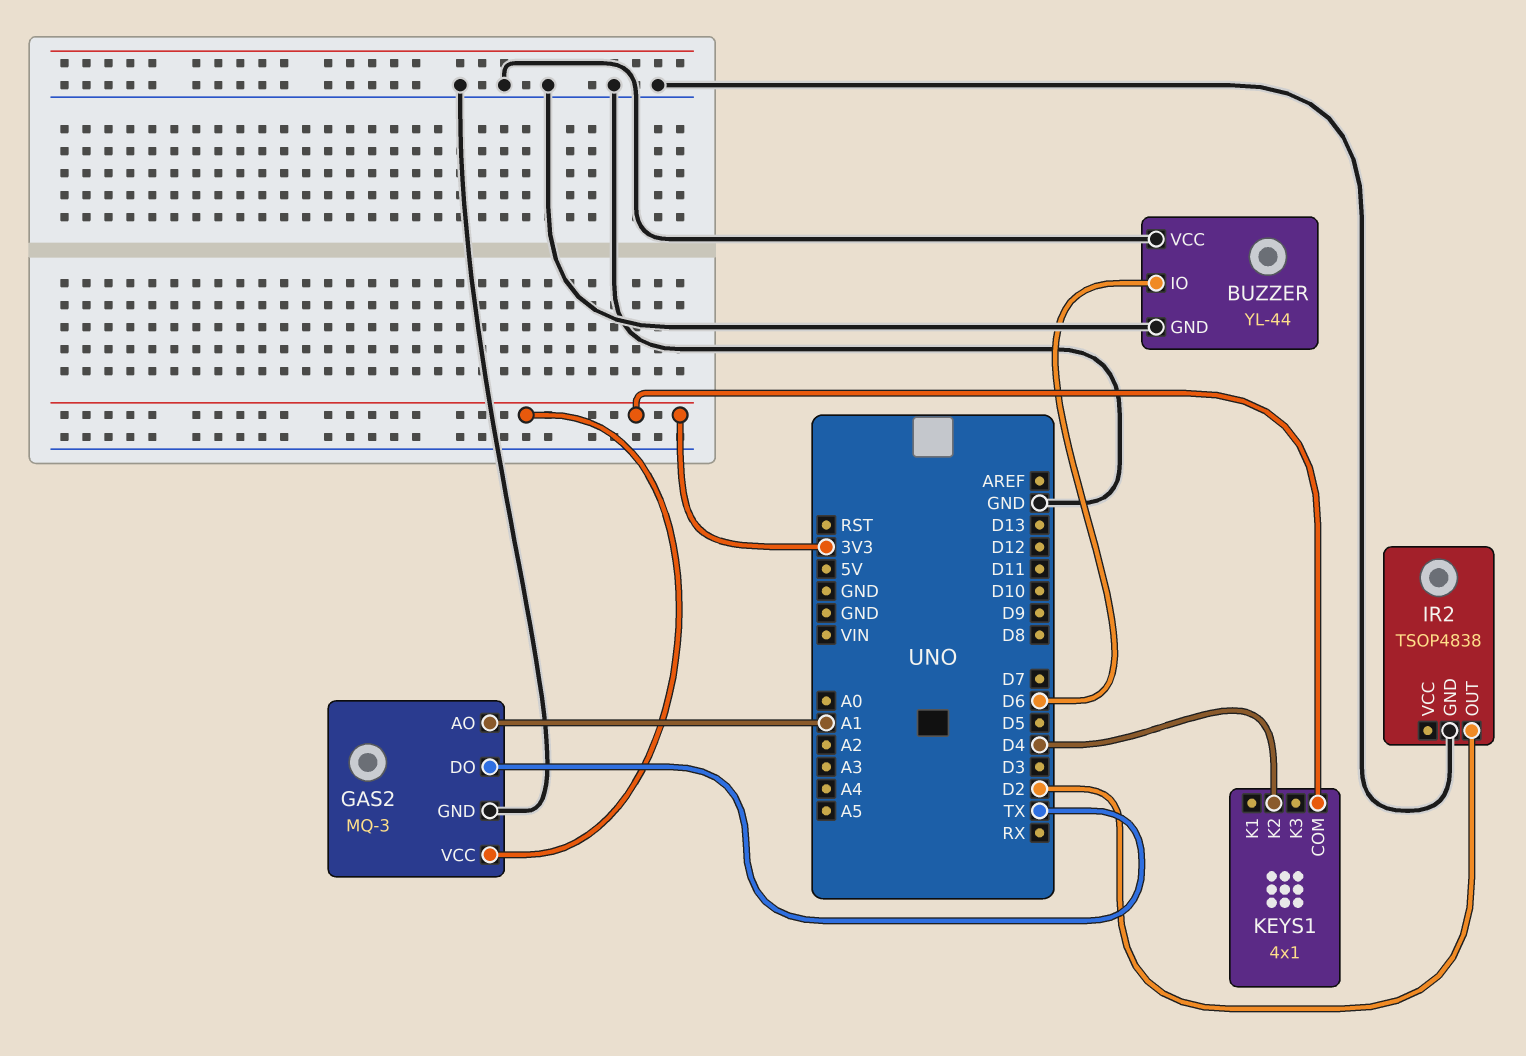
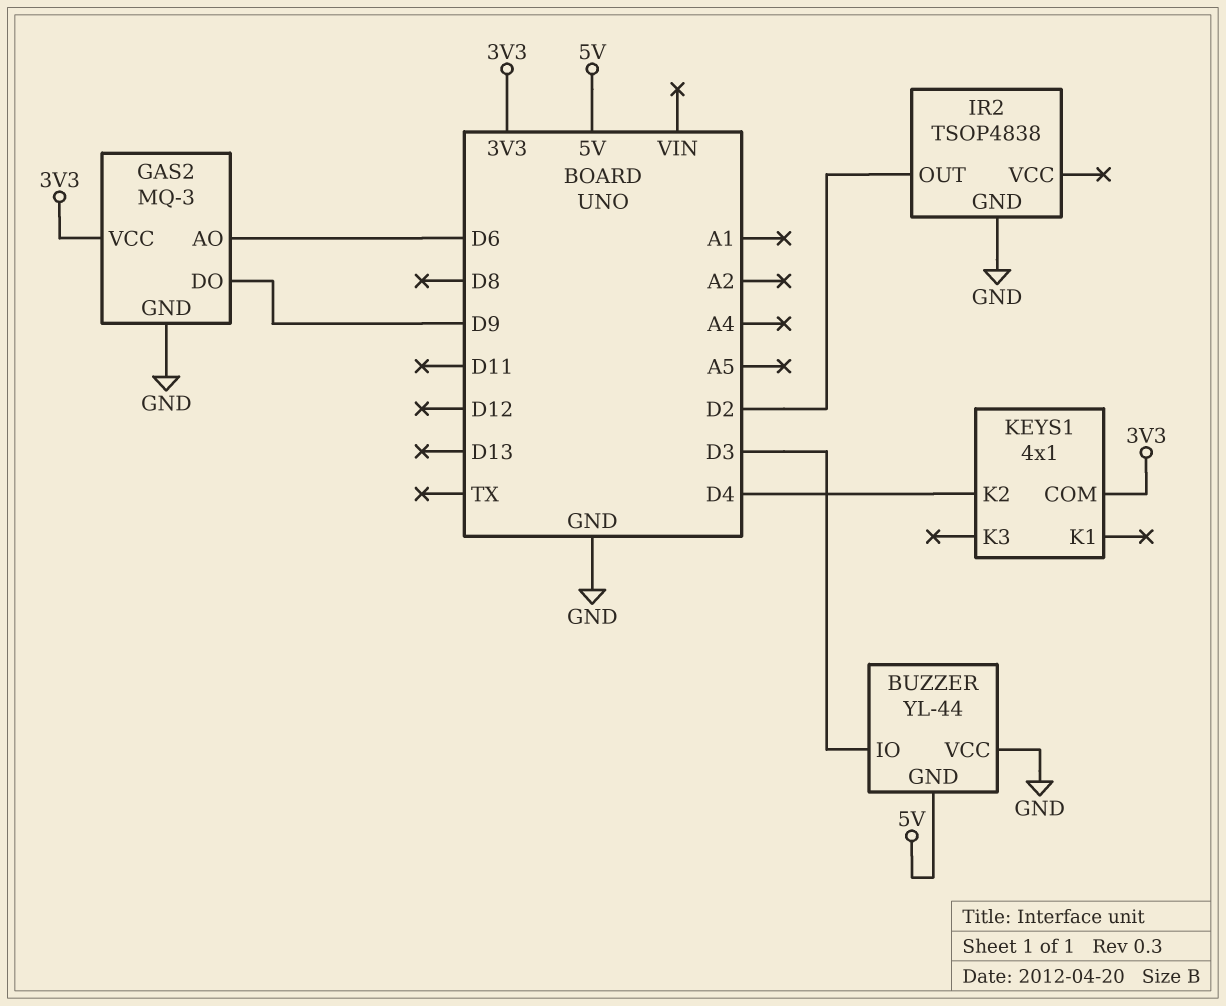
BUZZER pin GND: GND -> 5V
BUZZER pin IO: D6 -> D3
GAS2 pin AO: A1 -> D6
GAS2 pin DO: TX -> D9

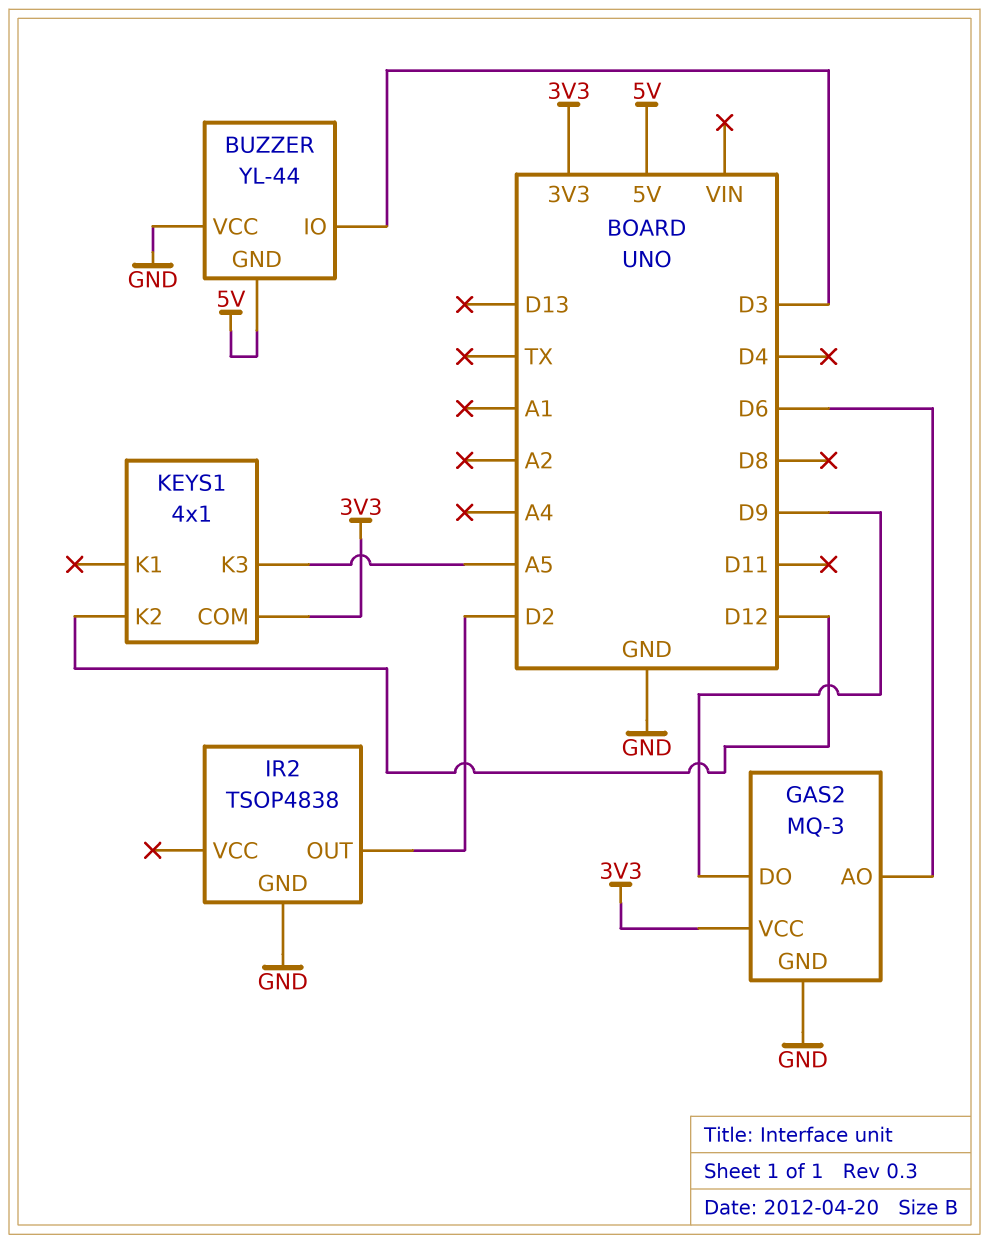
KEYS1 pin K2: D4 -> D12
KEYS1 pin K3: none -> A5

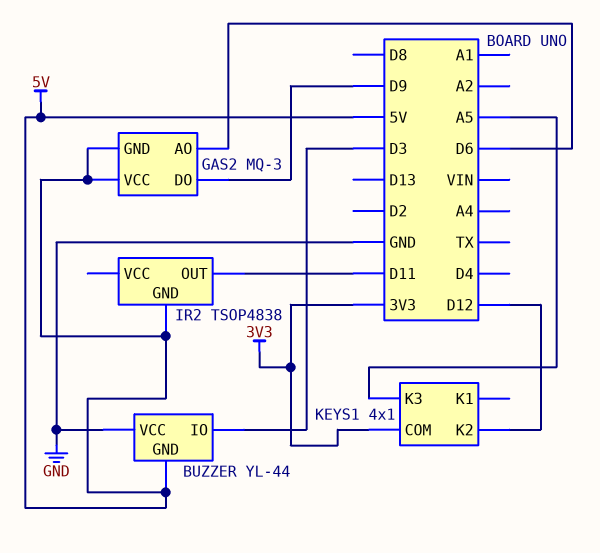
GAS2 pin GND: GND -> 5V
GAS2 pin VCC: 3V3 -> 5V
IR2 pin GND: GND -> 5V
IR2 pin OUT: D2 -> D11

